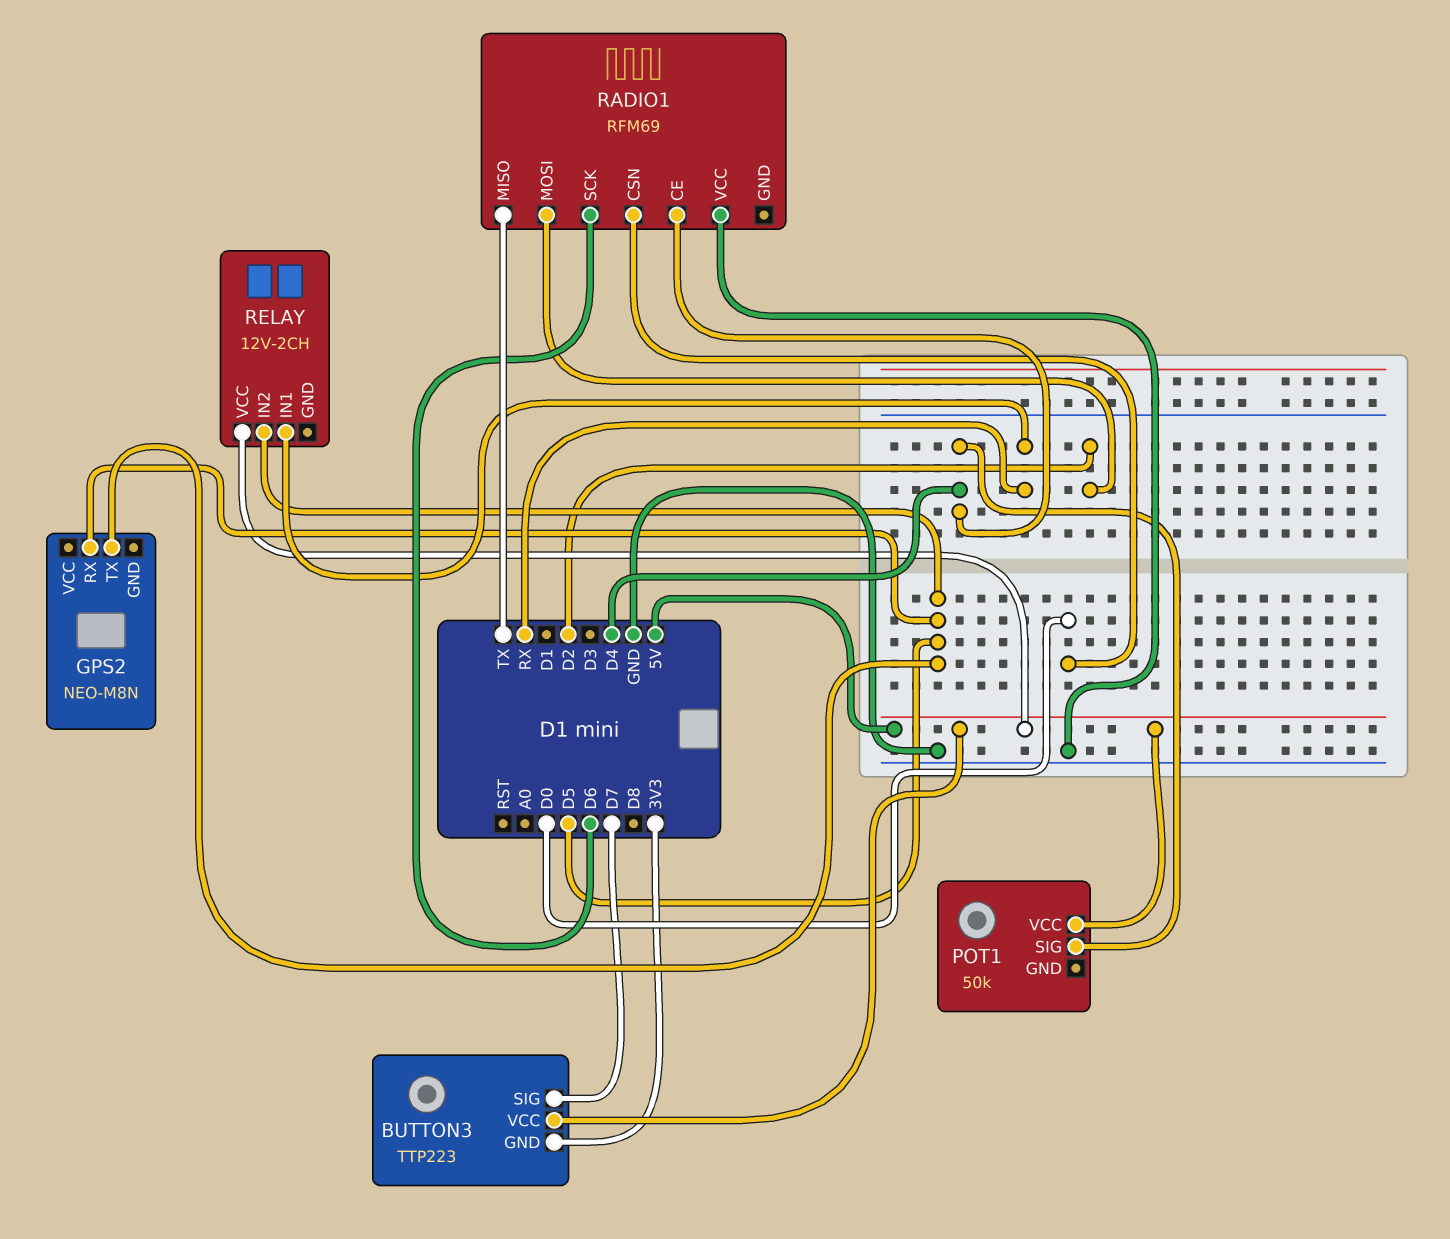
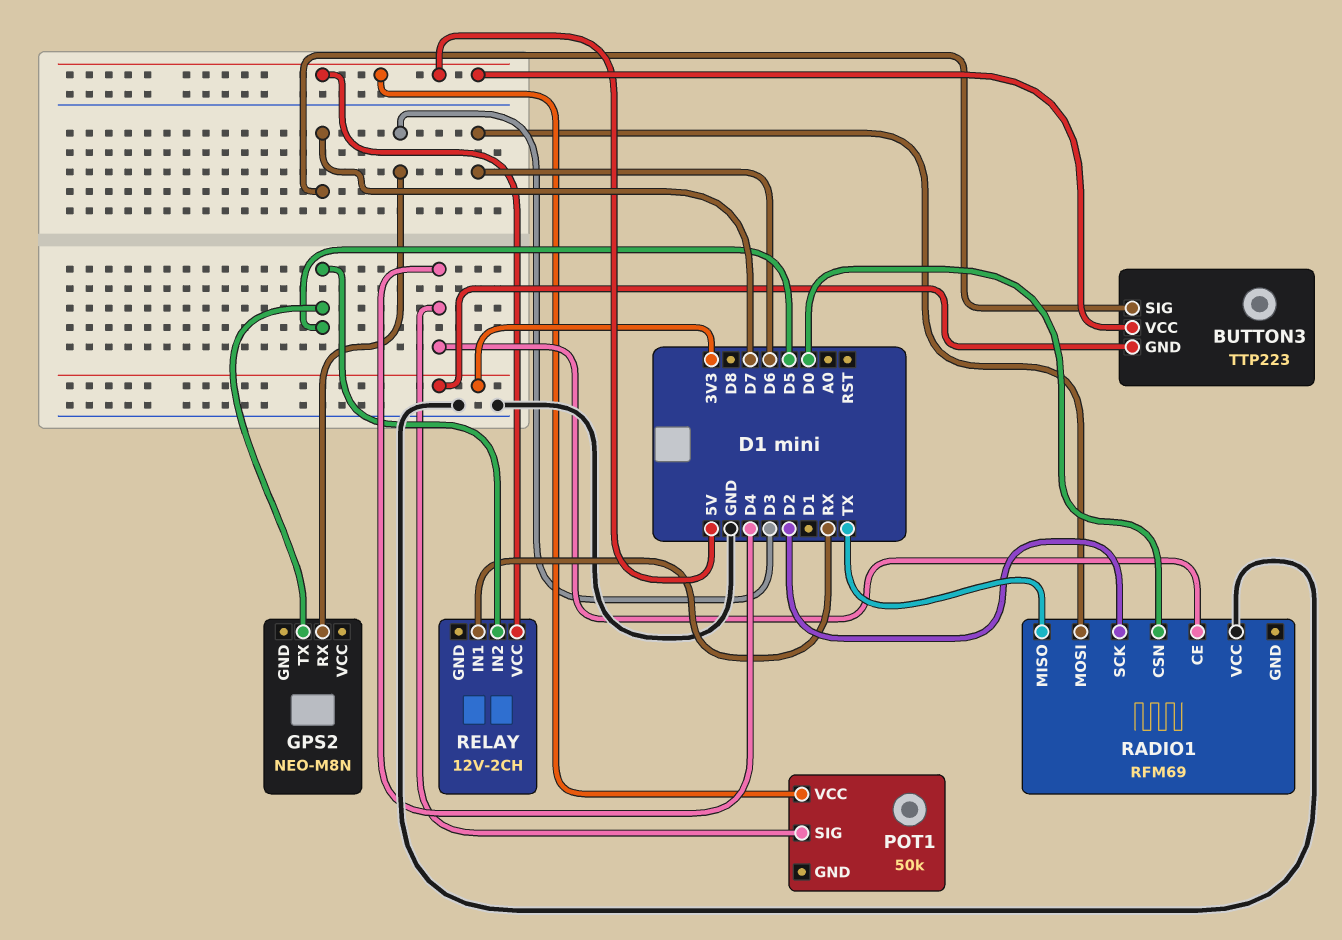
GPS2 pin RX: D5 -> D3
RADIO1 pin MOSI: D2 -> D6
RADIO1 pin SCK: D6 -> D2

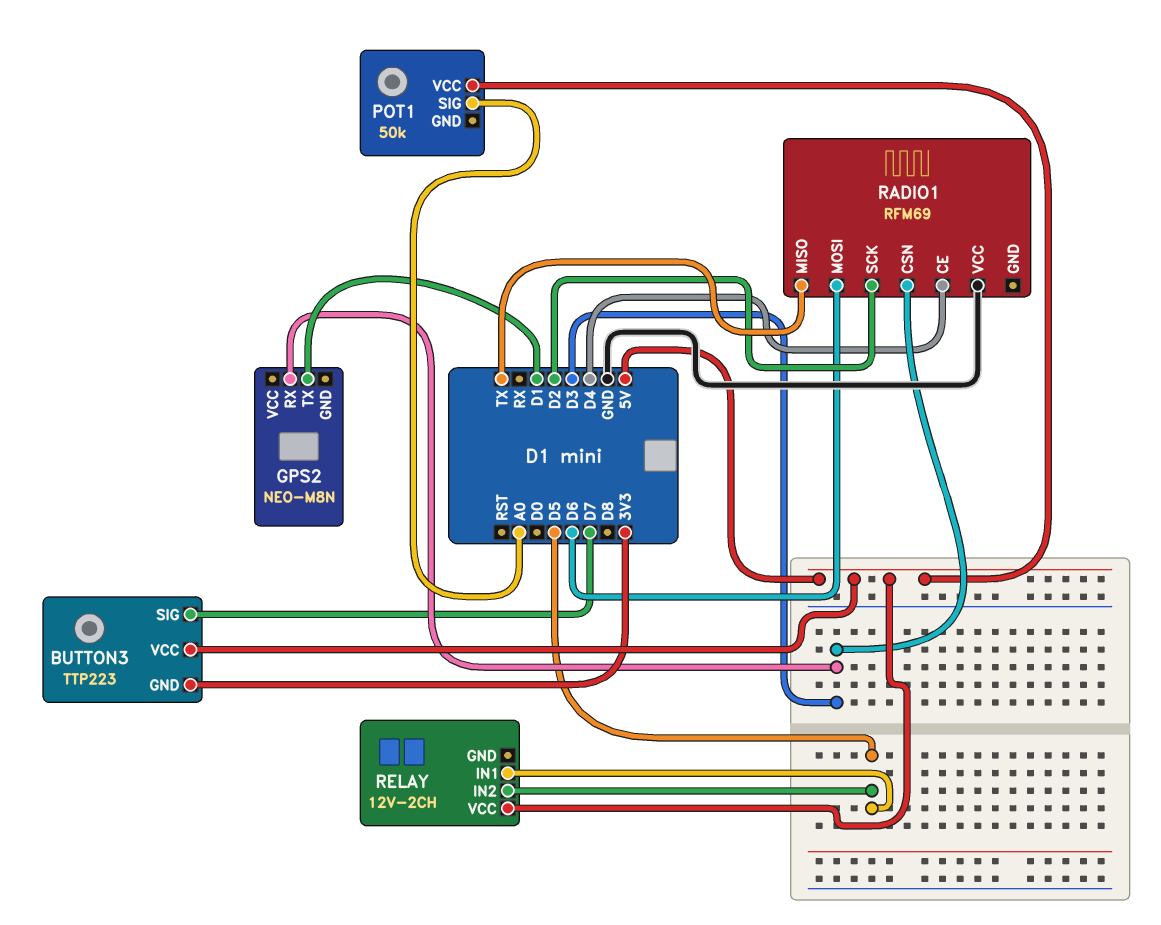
GPS2 pin TX: D5 -> D1
POT1 pin SIG: D4 -> A0
RADIO1 pin CSN: D0 -> D3
RELAY pin IN1: RX -> D5

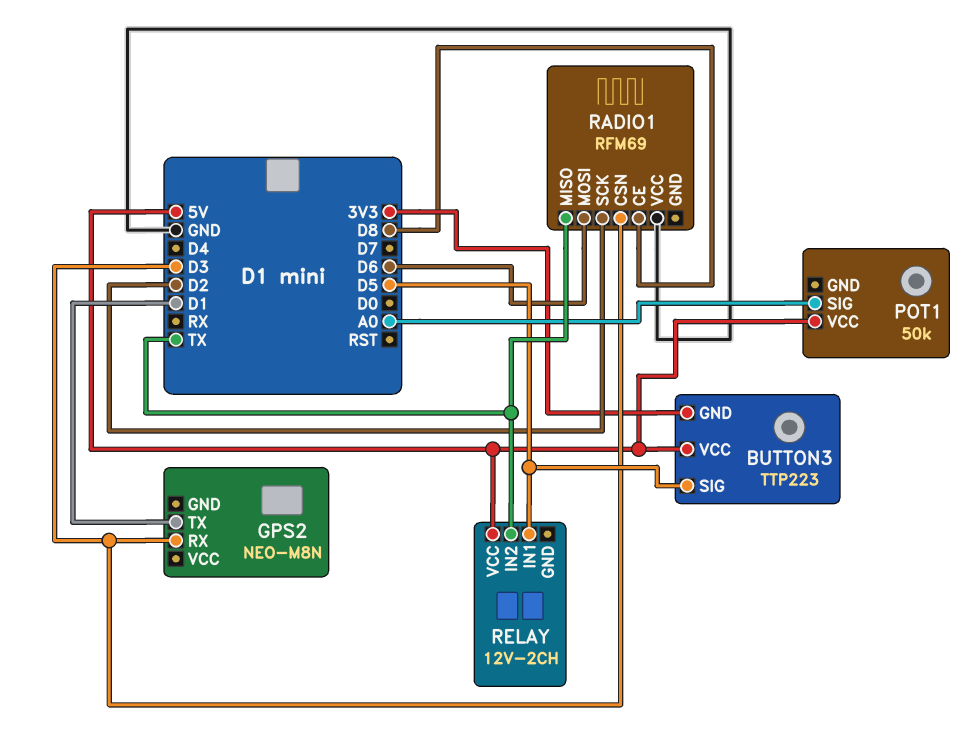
BUTTON3 pin SIG: D7 -> D5
RADIO1 pin CE: D4 -> D8
RELAY pin IN2: D5 -> TX

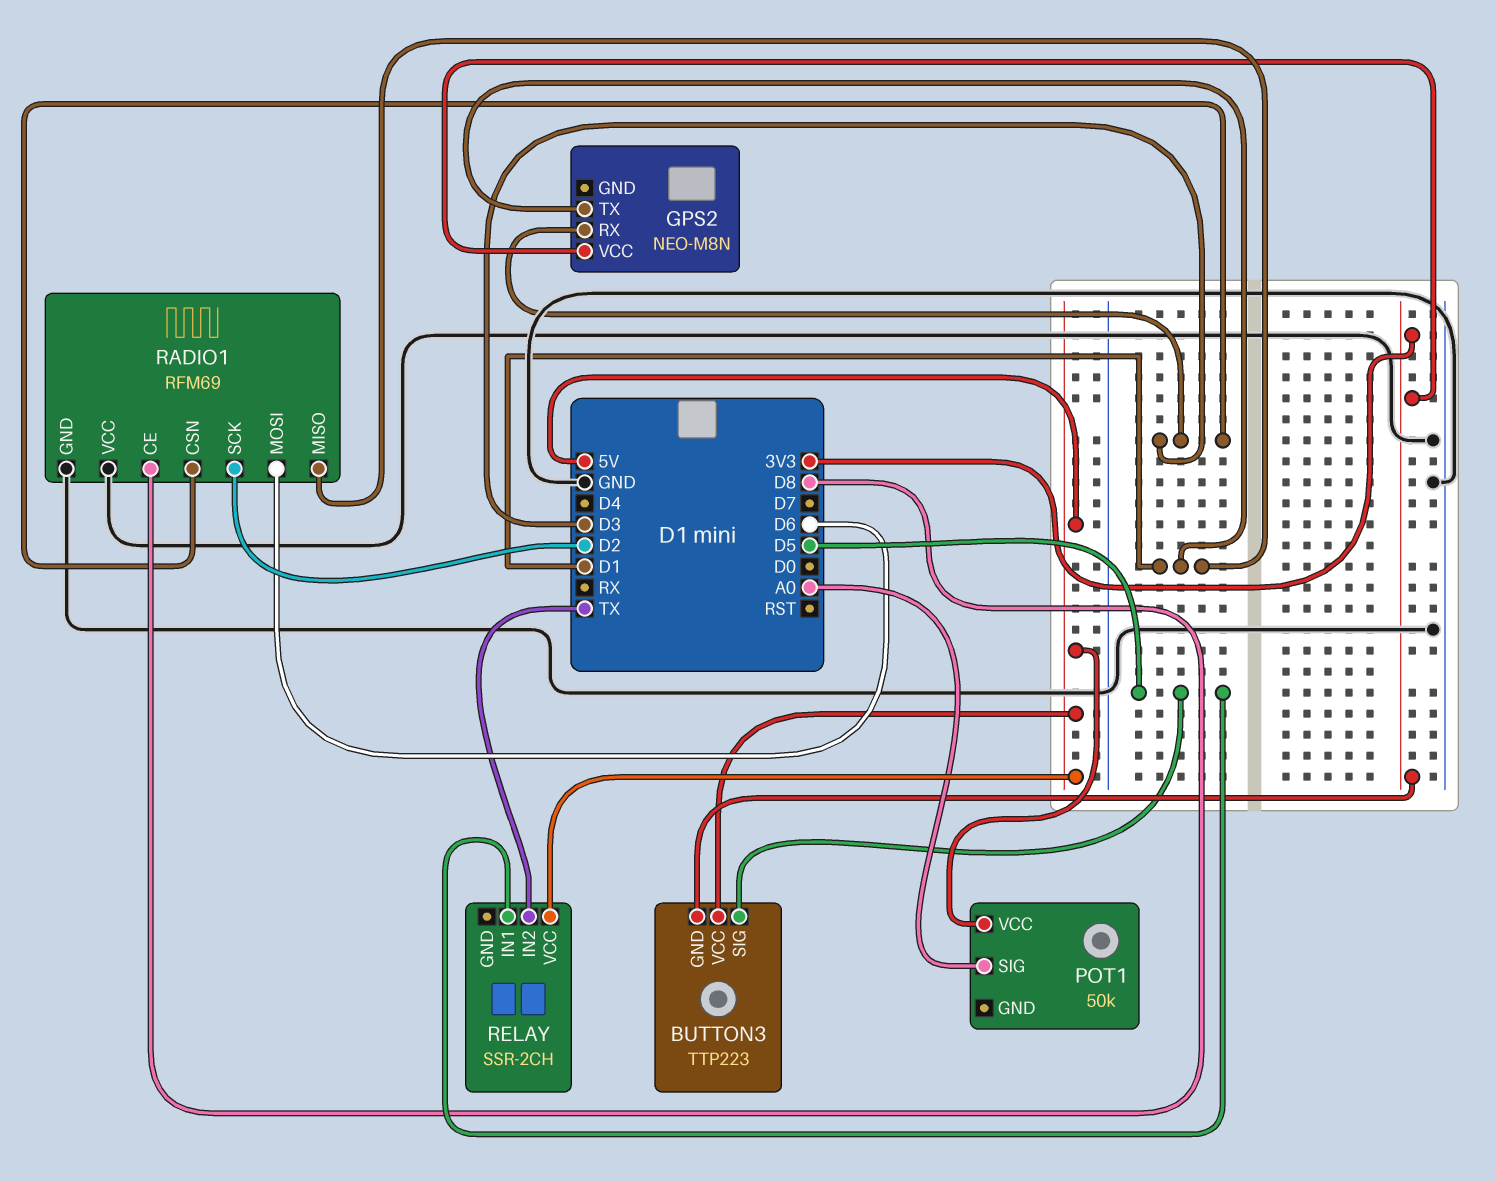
GPS2 pin VCC: none -> 3V3
RADIO1 pin GND: none -> GND
RADIO1 pin MISO: TX -> D1
RELAY: 12V-2CH -> SSR-2CH

